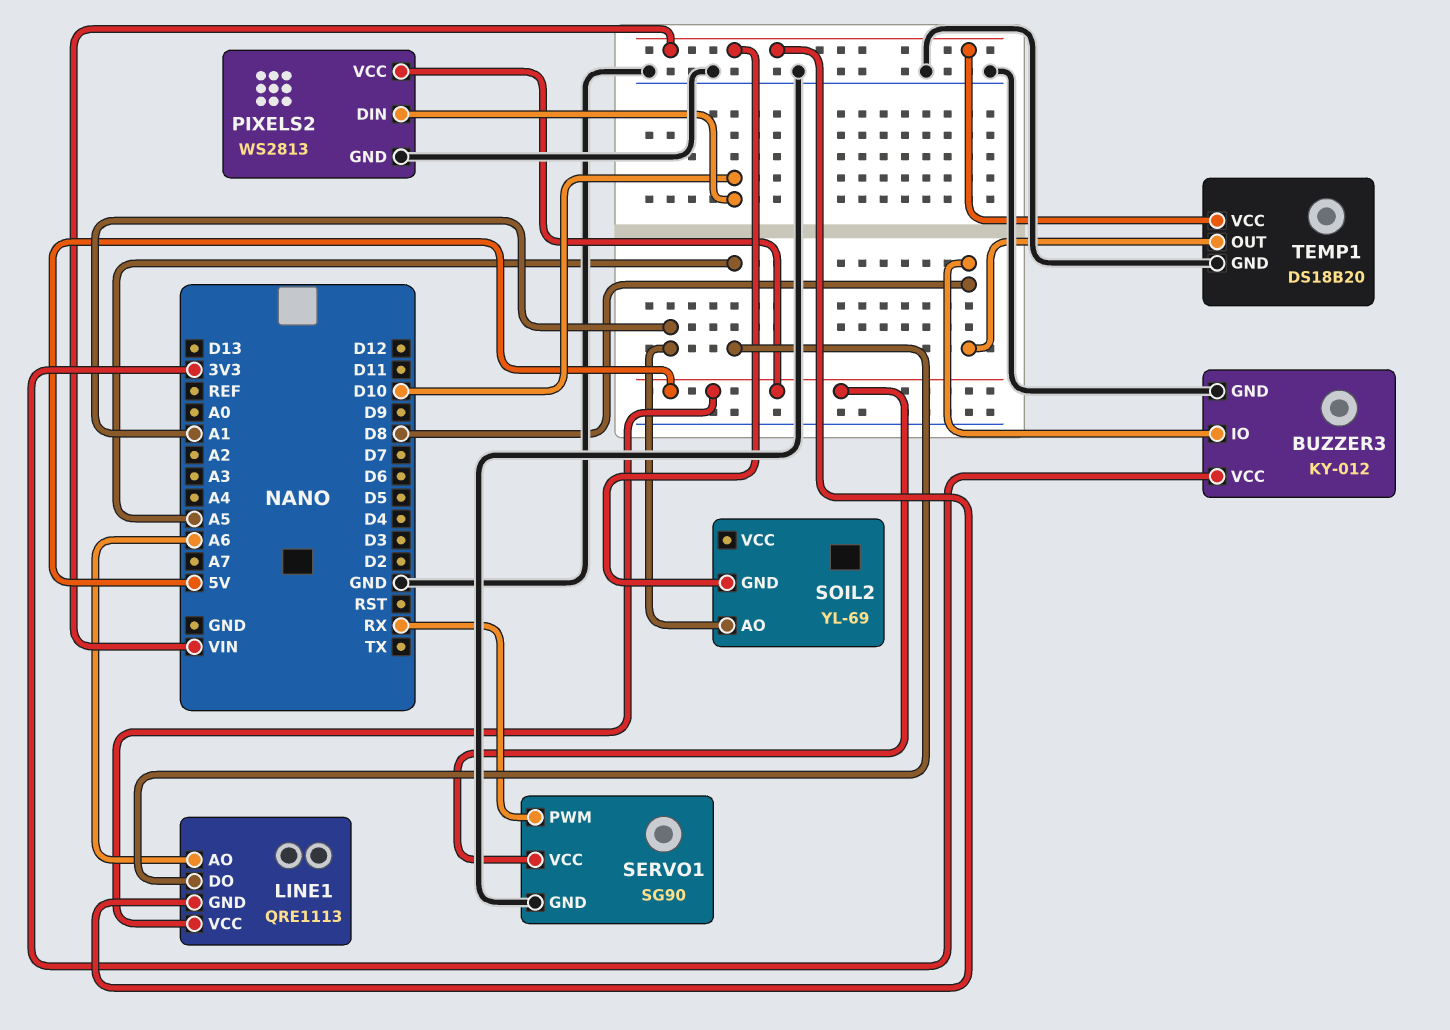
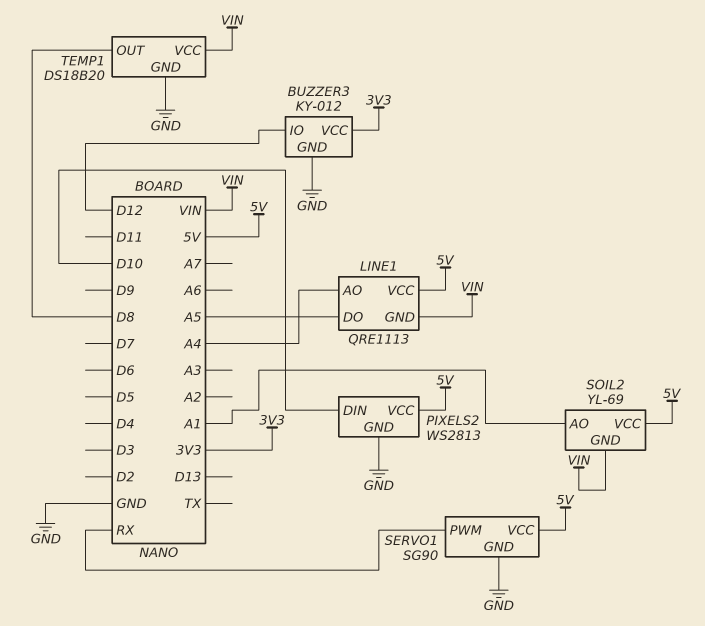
BUZZER3 pin IO: D8 -> D12
LINE1 pin AO: A6 -> A4
SOIL2 pin VCC: none -> 5V

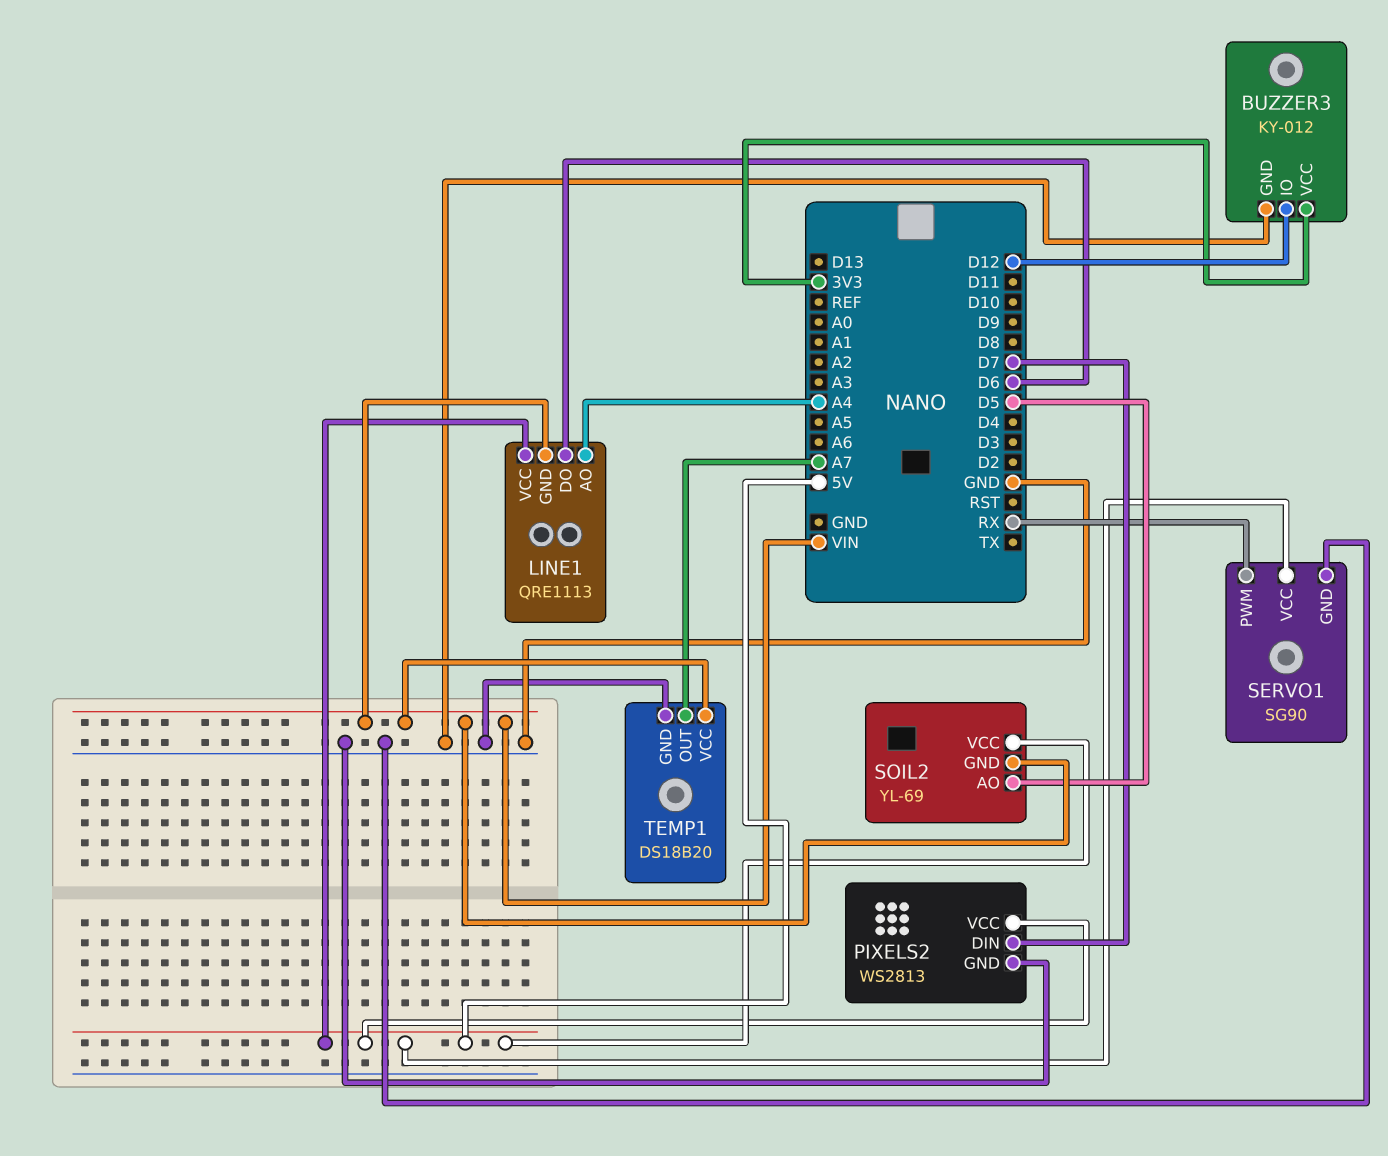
LINE1 pin DO: A5 -> D6
PIXELS2 pin DIN: D10 -> D7
SOIL2 pin AO: A1 -> D5
TEMP1 pin OUT: D8 -> A7

